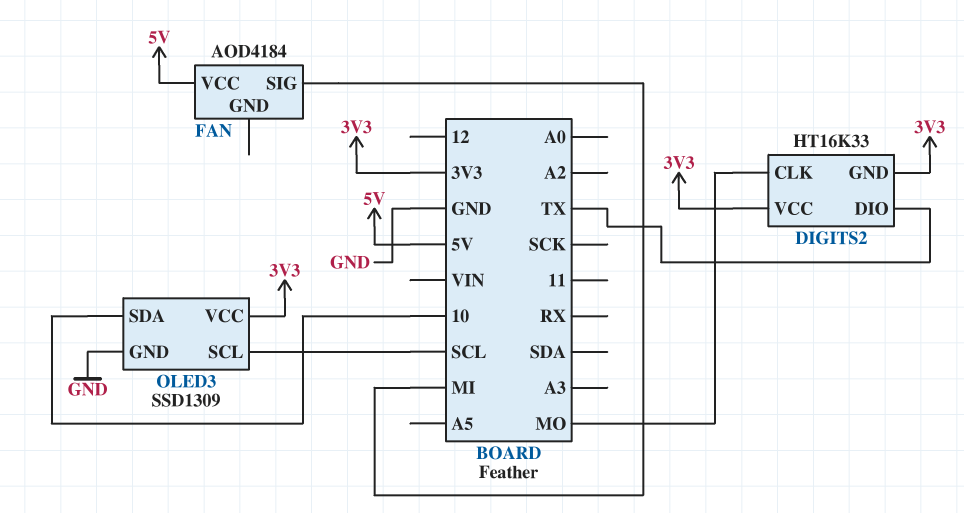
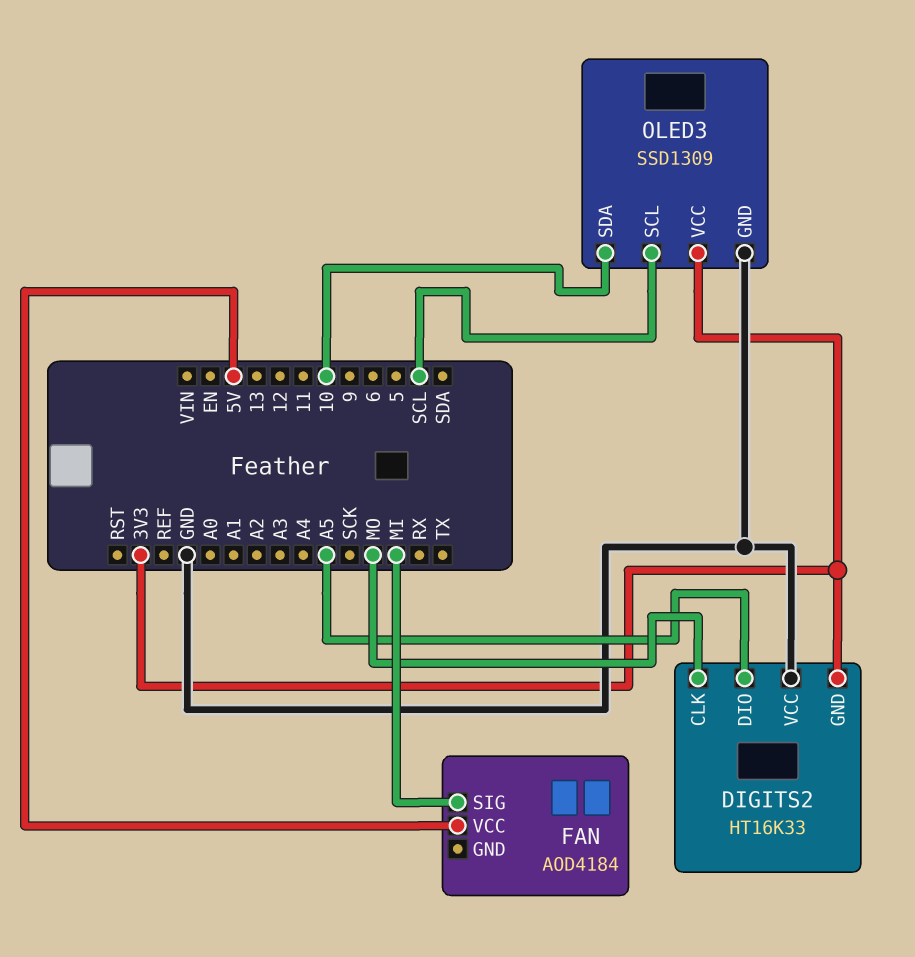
DIGITS2 pin DIO: TX -> A5
DIGITS2 pin VCC: 3V3 -> GND

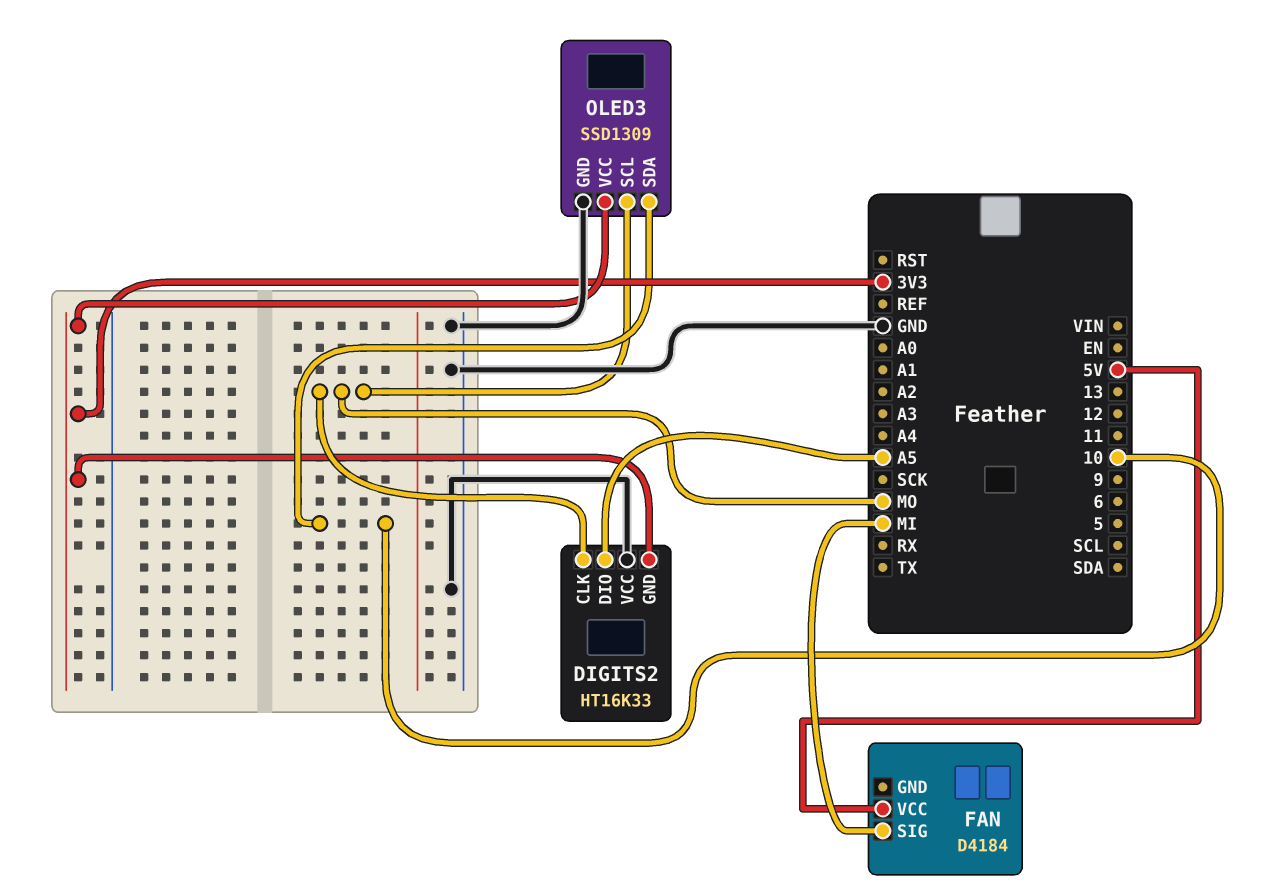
FAN: AOD4184 -> D4184
OLED3 pin SCL: SCL -> MO

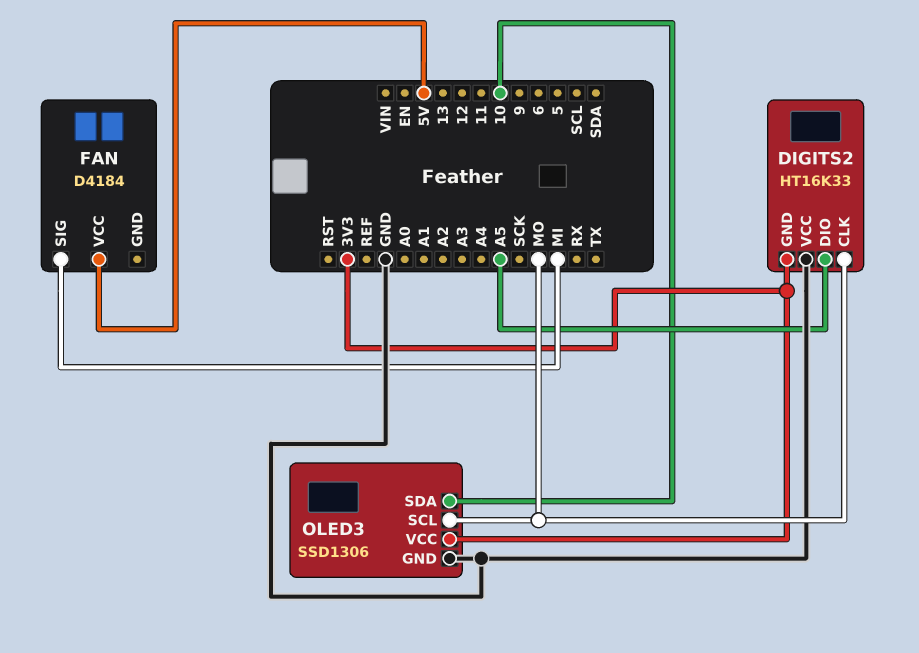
OLED3: SSD1309 -> SSD1306

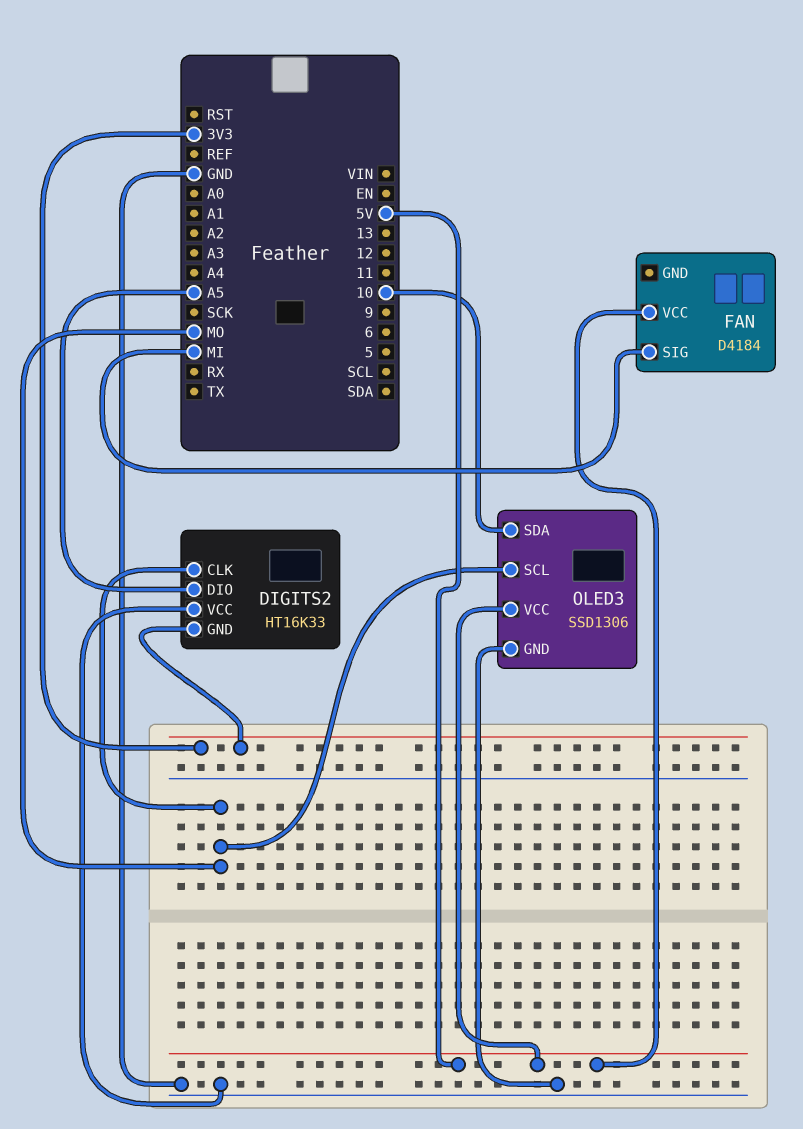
OLED3 pin VCC: 3V3 -> 5V

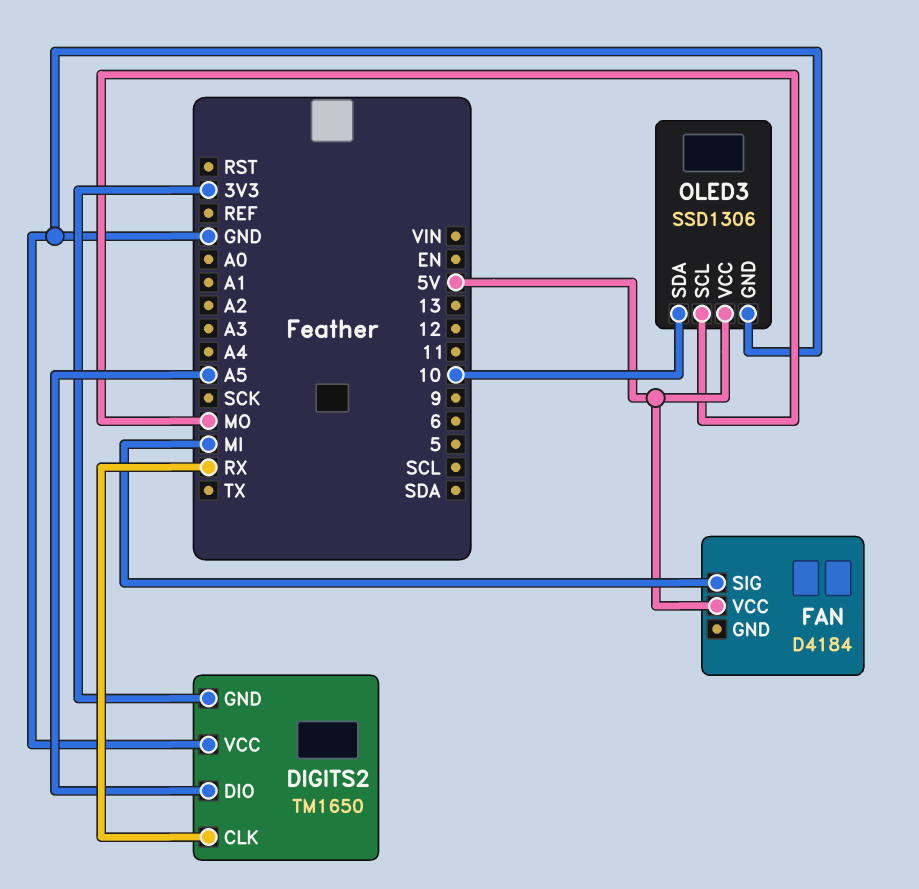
DIGITS2: HT16K33 -> TM1650
DIGITS2 pin CLK: MO -> RX

